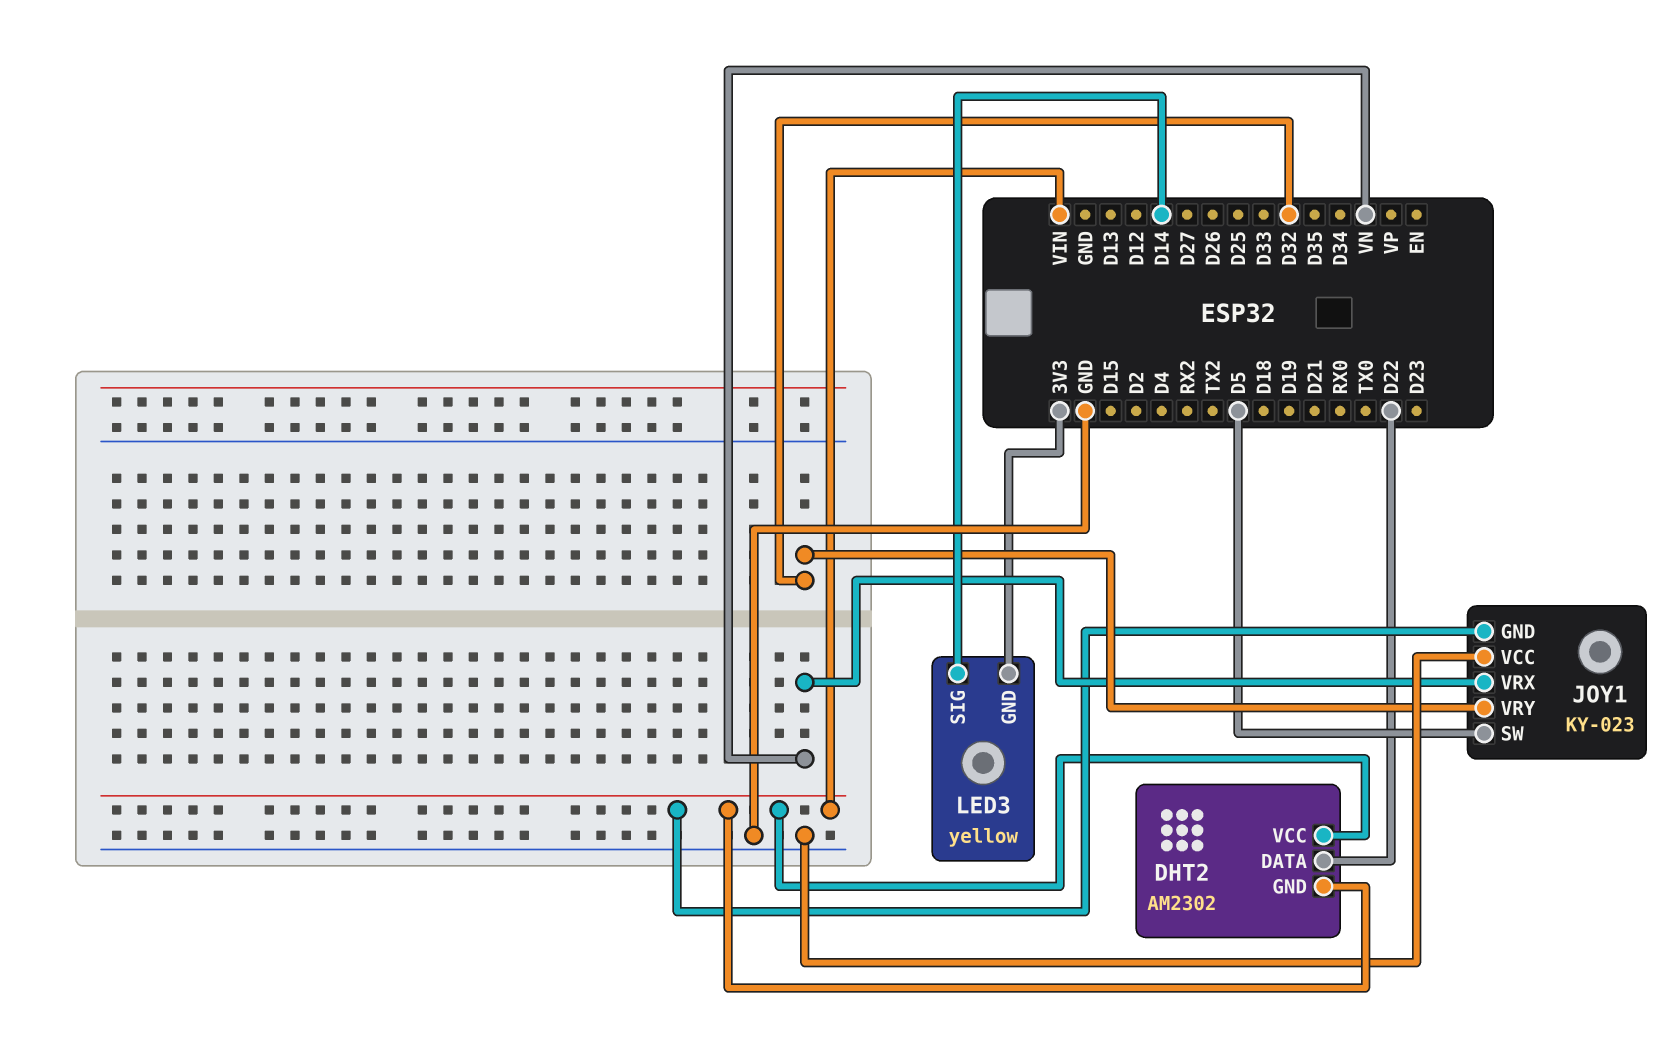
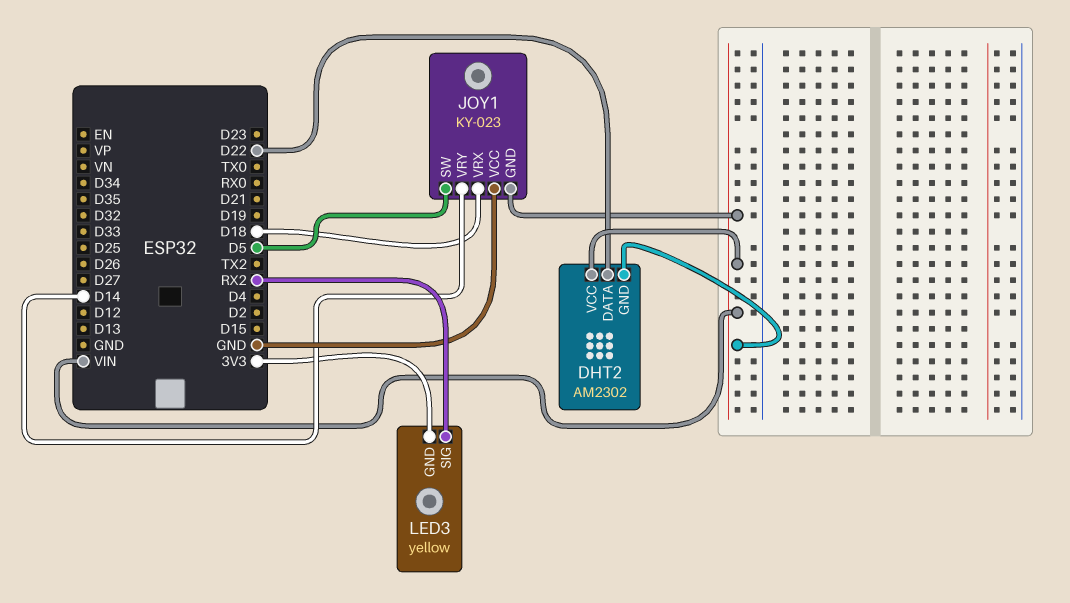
JOY1 pin VRX: VN -> D18
JOY1 pin VRY: D32 -> D14
LED3 pin SIG: D14 -> RX2

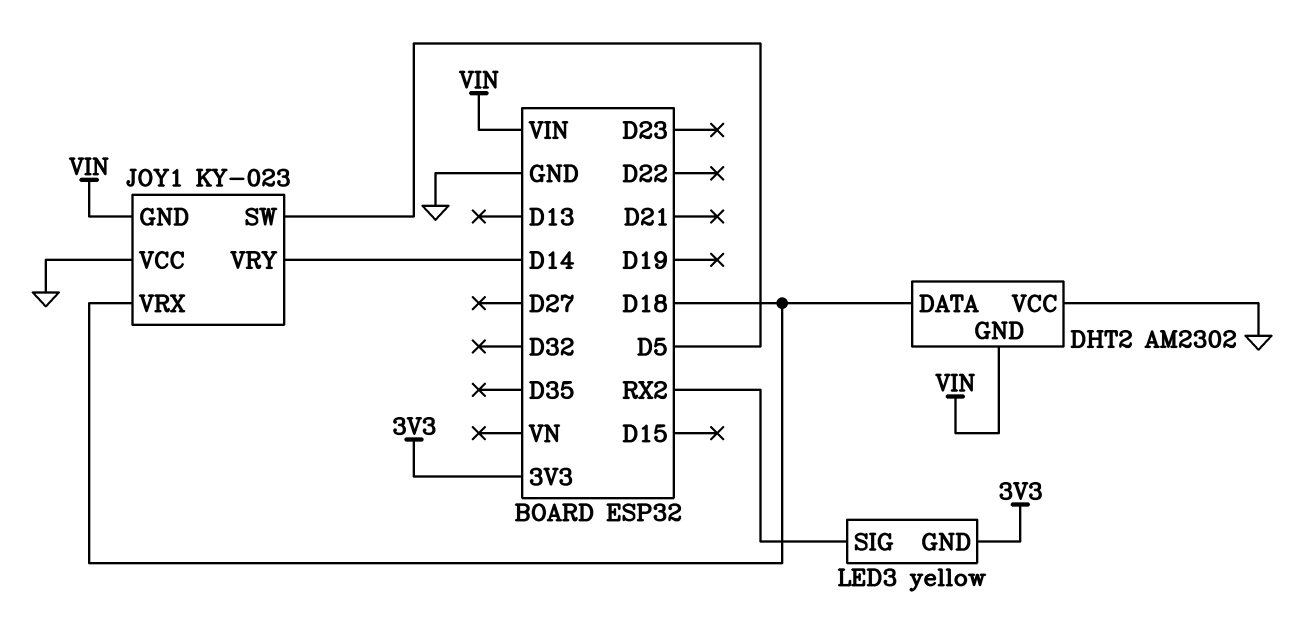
DHT2 pin DATA: D22 -> D18
DHT2 pin VCC: VIN -> GND

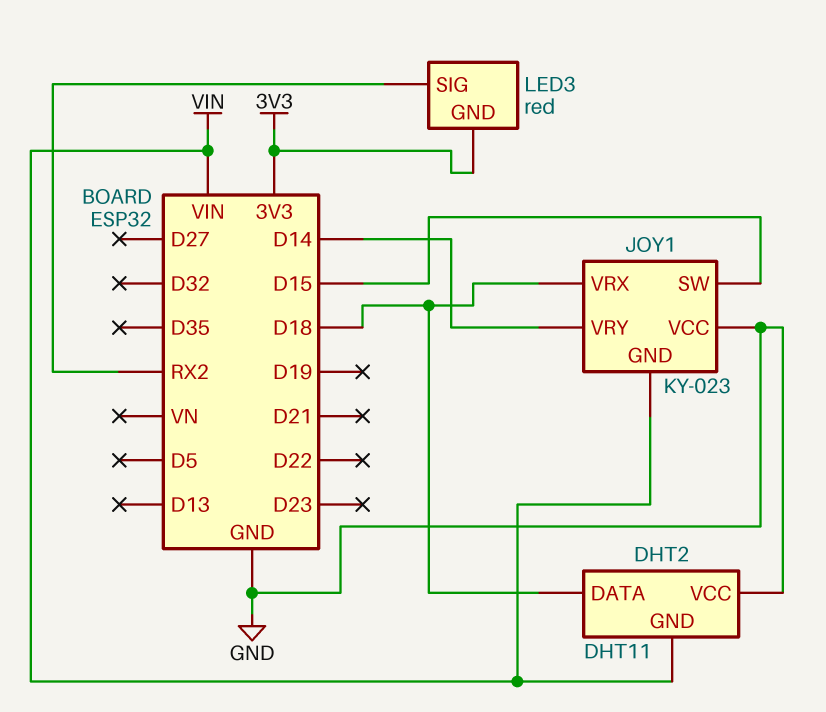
DHT2: AM2302 -> DHT11
JOY1 pin SW: D5 -> D15
LED3: yellow -> red

